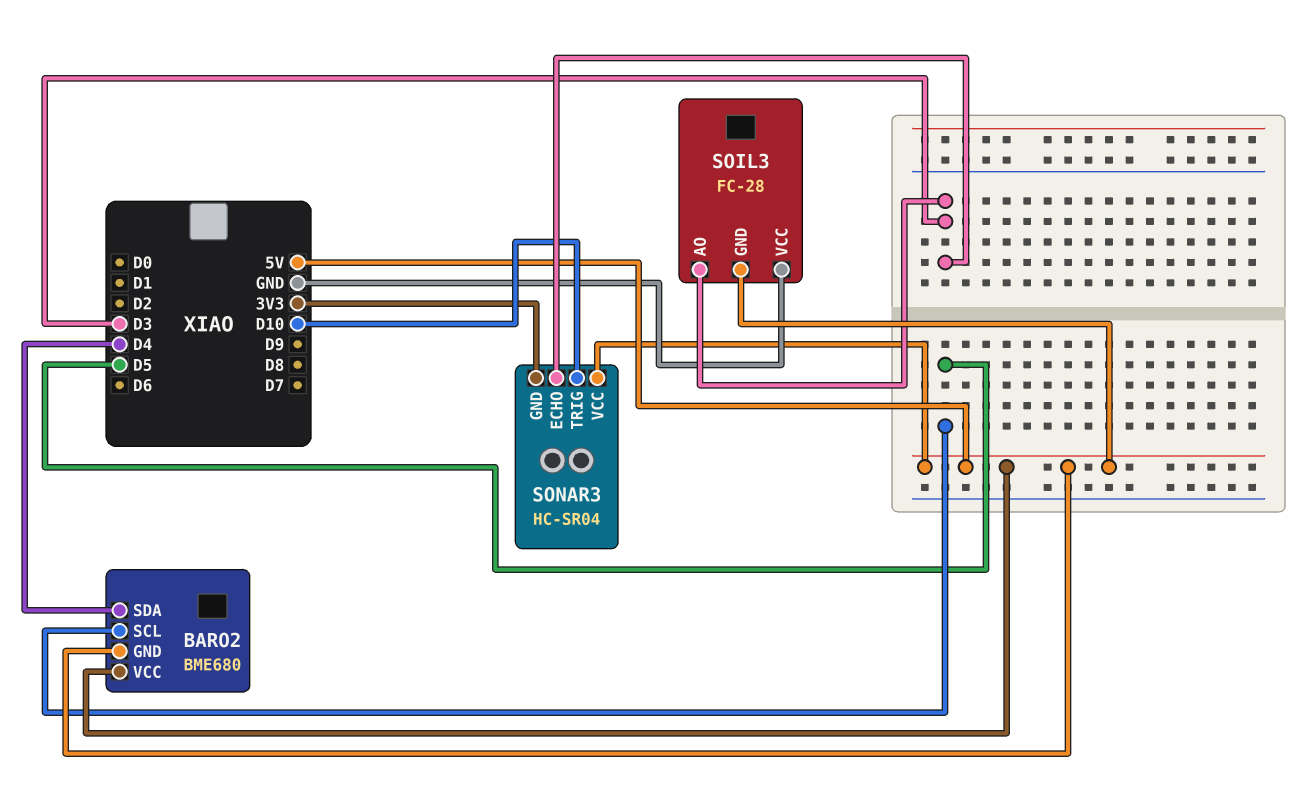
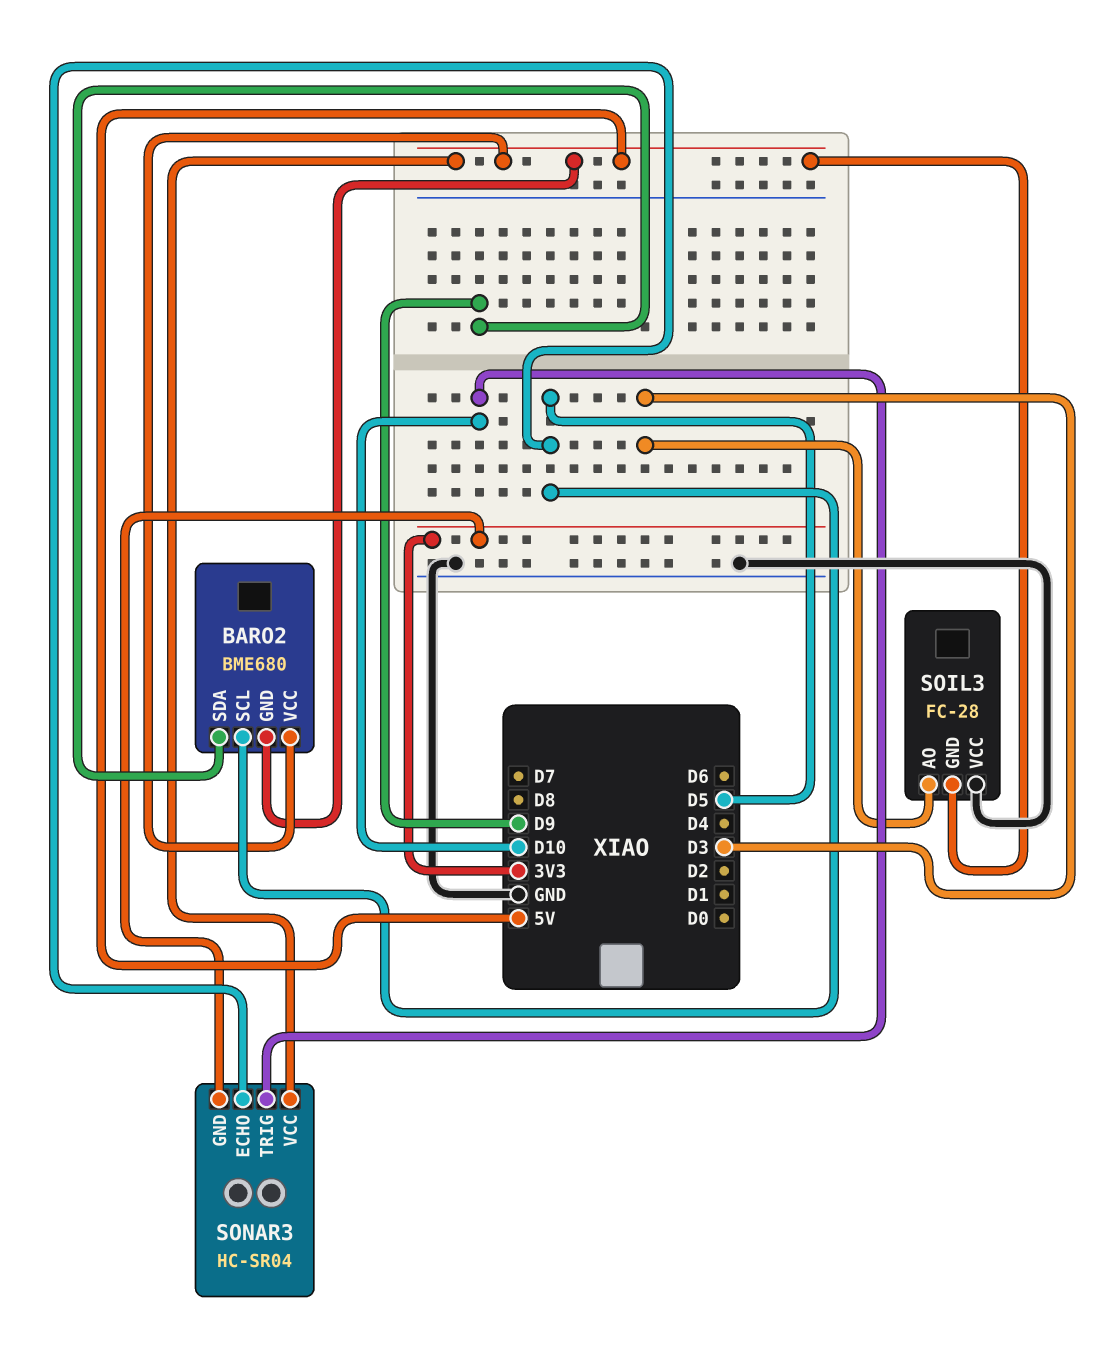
BARO2 pin SDA: D4 -> D9
SONAR3 pin ECHO: D3 -> D5

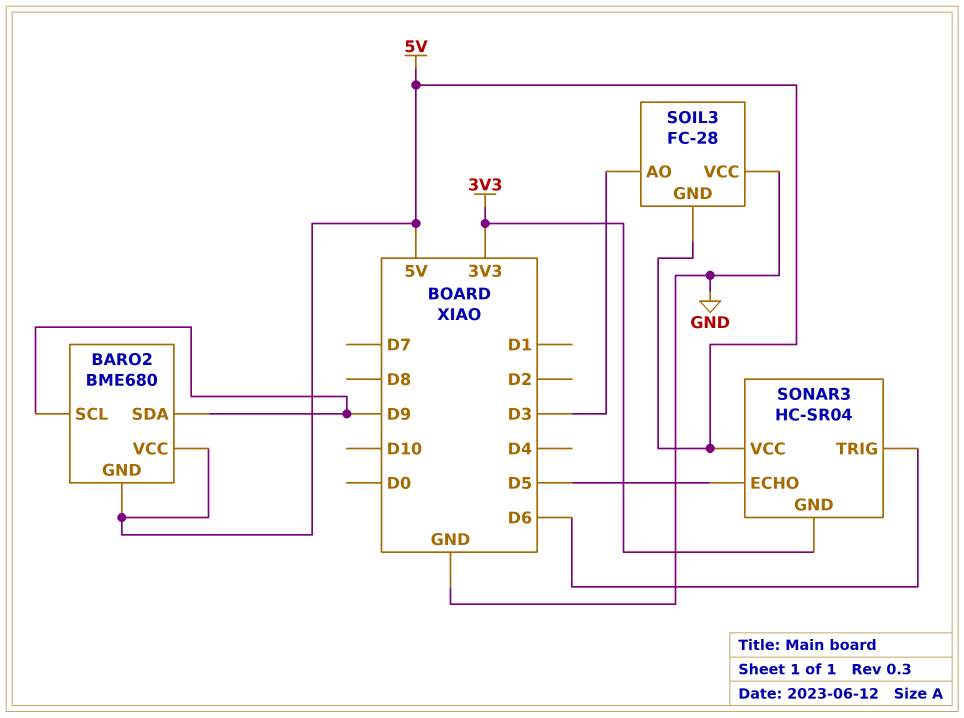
BARO2 pin SCL: D5 -> D9
SONAR3 pin TRIG: D10 -> D6

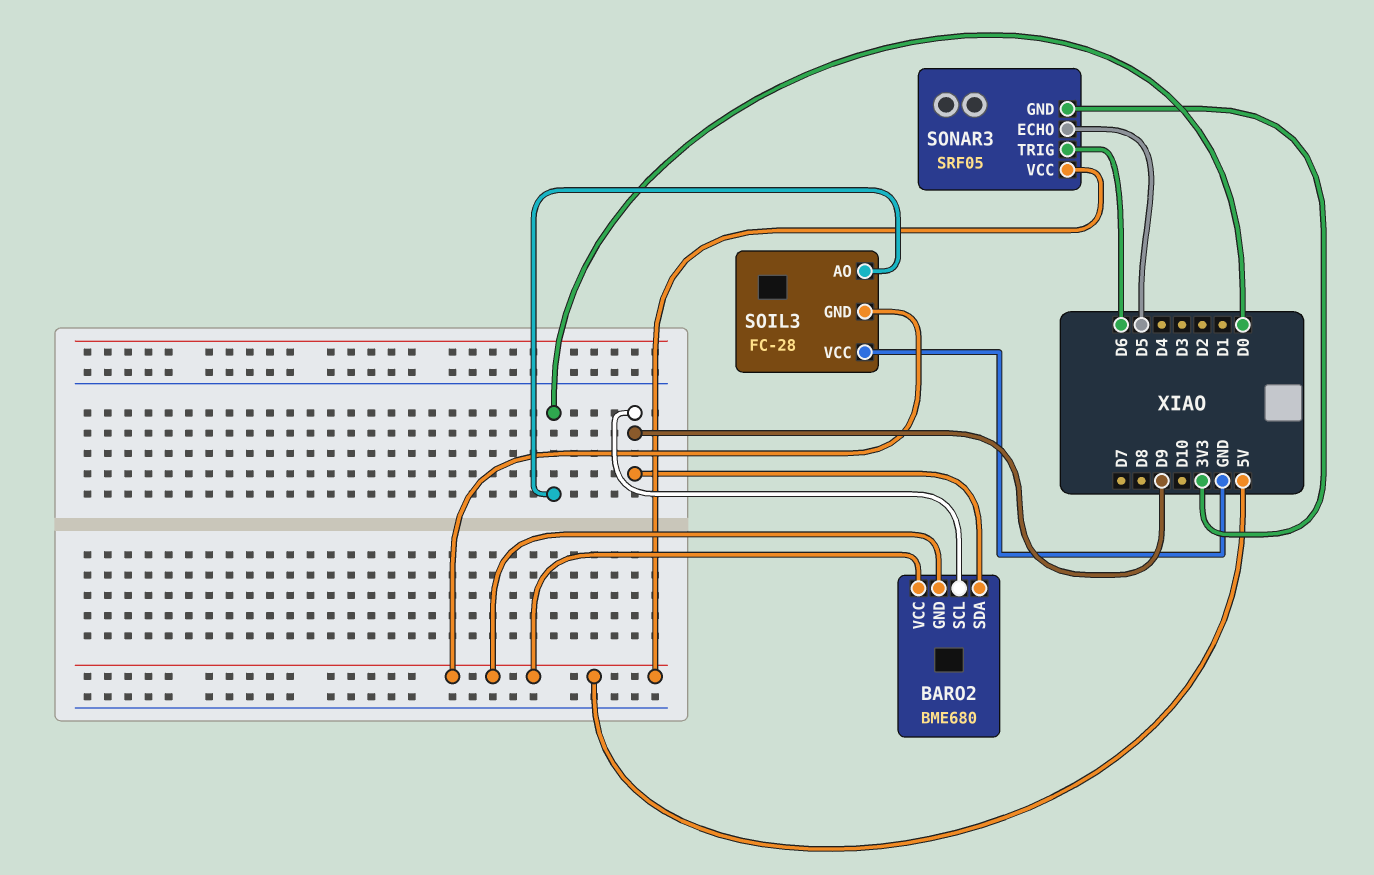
SOIL3 pin AO: D3 -> D0
SONAR3: HC-SR04 -> SRF05

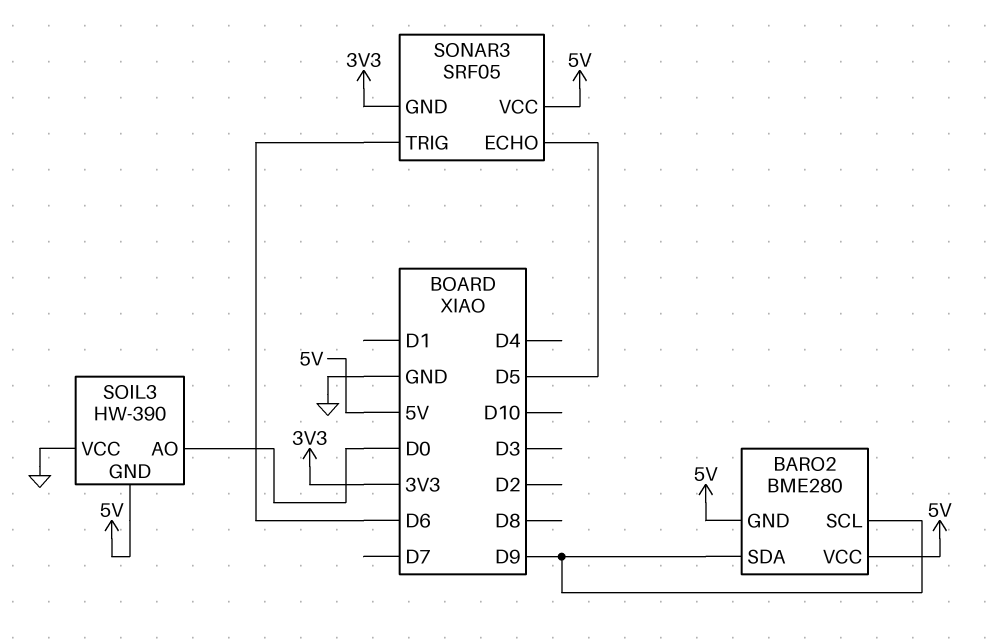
BARO2: BME680 -> BME280
SOIL3: FC-28 -> HW-390

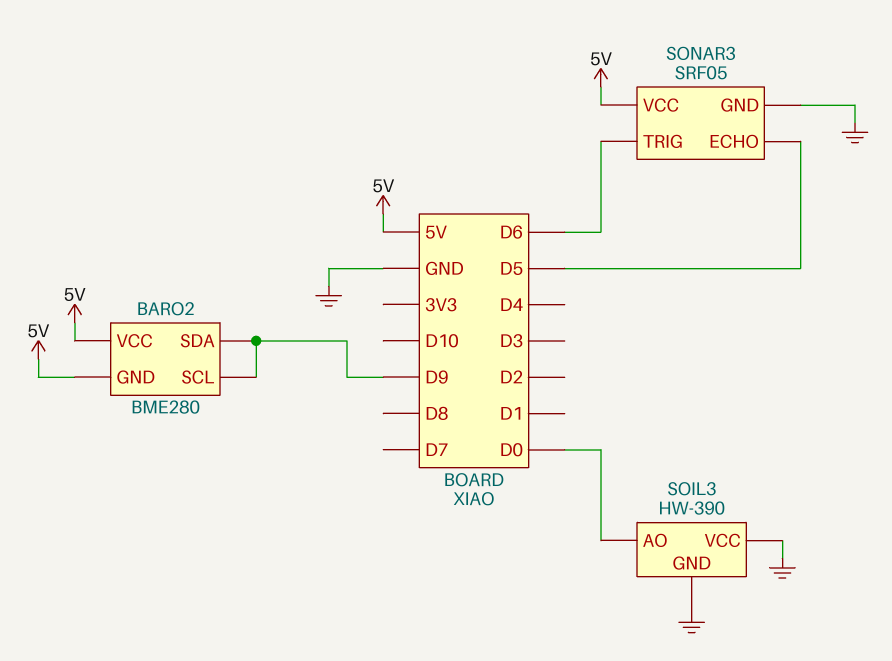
SOIL3 pin GND: 5V -> GND
SONAR3 pin GND: 3V3 -> GND

